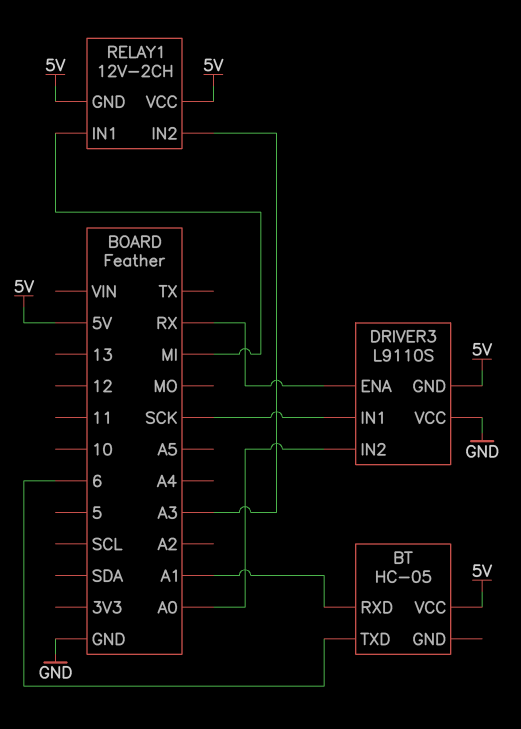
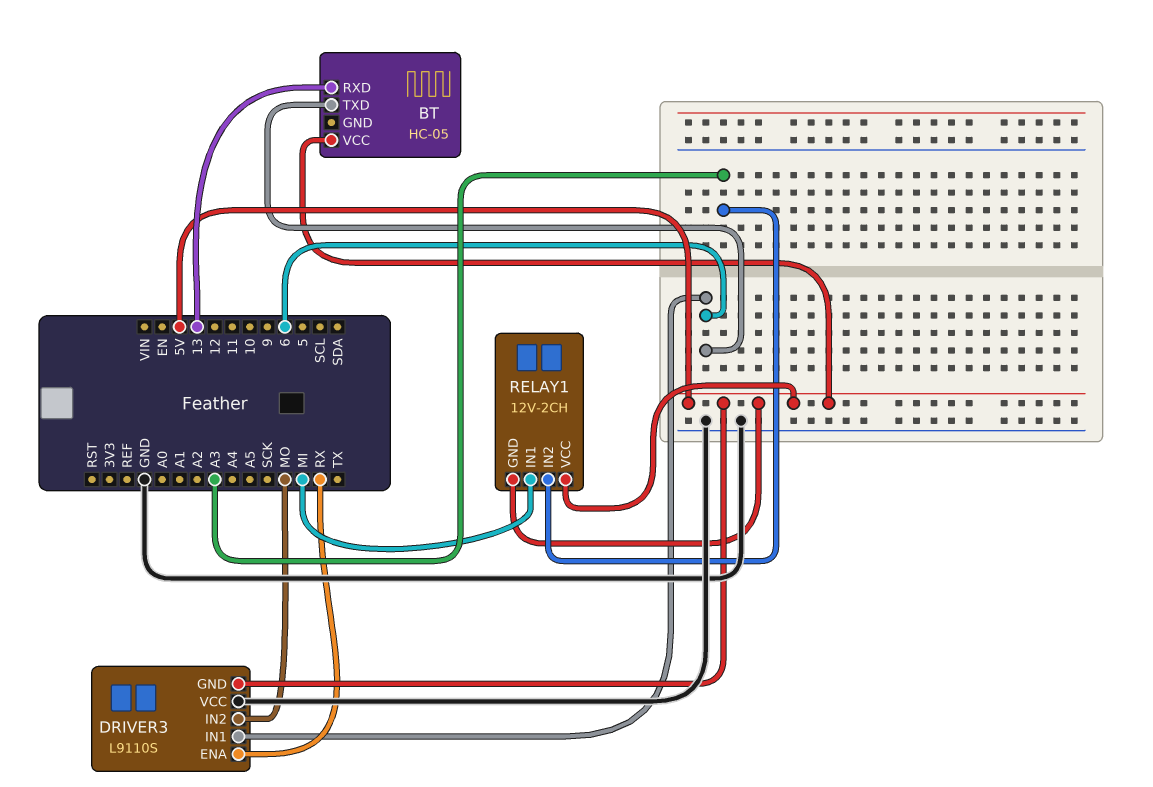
BT pin RXD: A1 -> 13
DRIVER3 pin IN1: SCK -> 6
DRIVER3 pin IN2: A0 -> MO

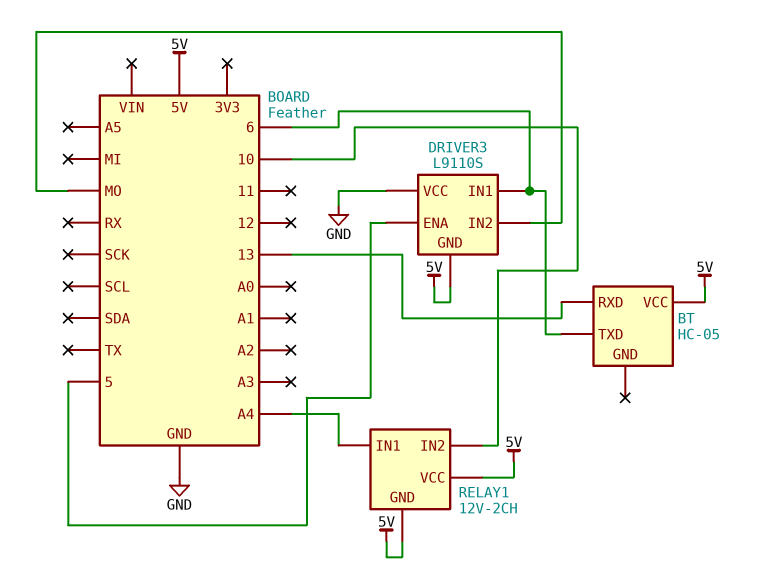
DRIVER3 pin ENA: RX -> 5
RELAY1 pin IN1: MI -> A4
RELAY1 pin IN2: A3 -> 10

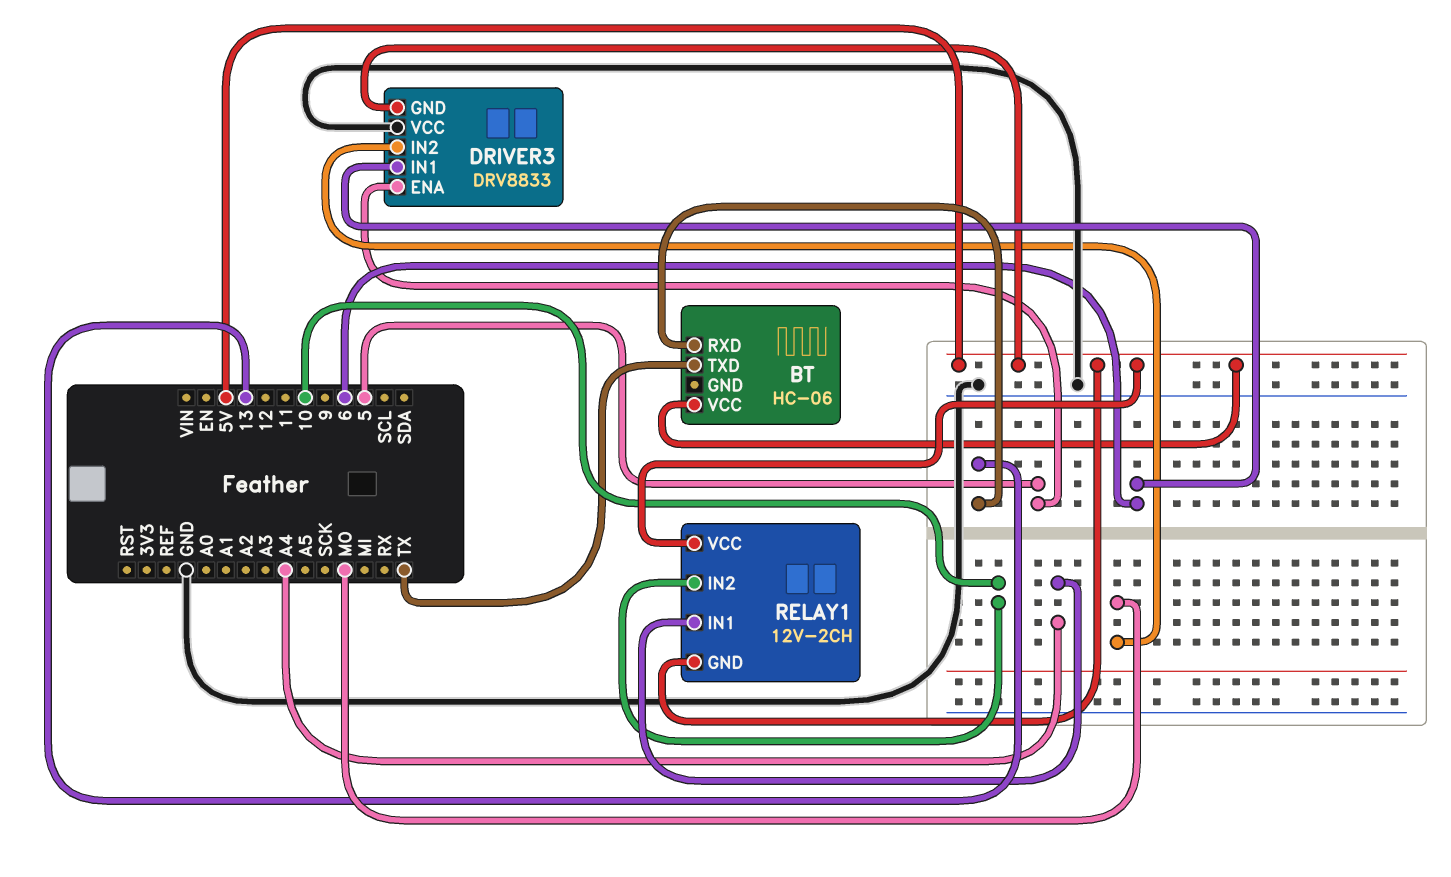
BT: HC-05 -> HC-06
BT pin TXD: 6 -> TX
DRIVER3: L9110S -> DRV8833

